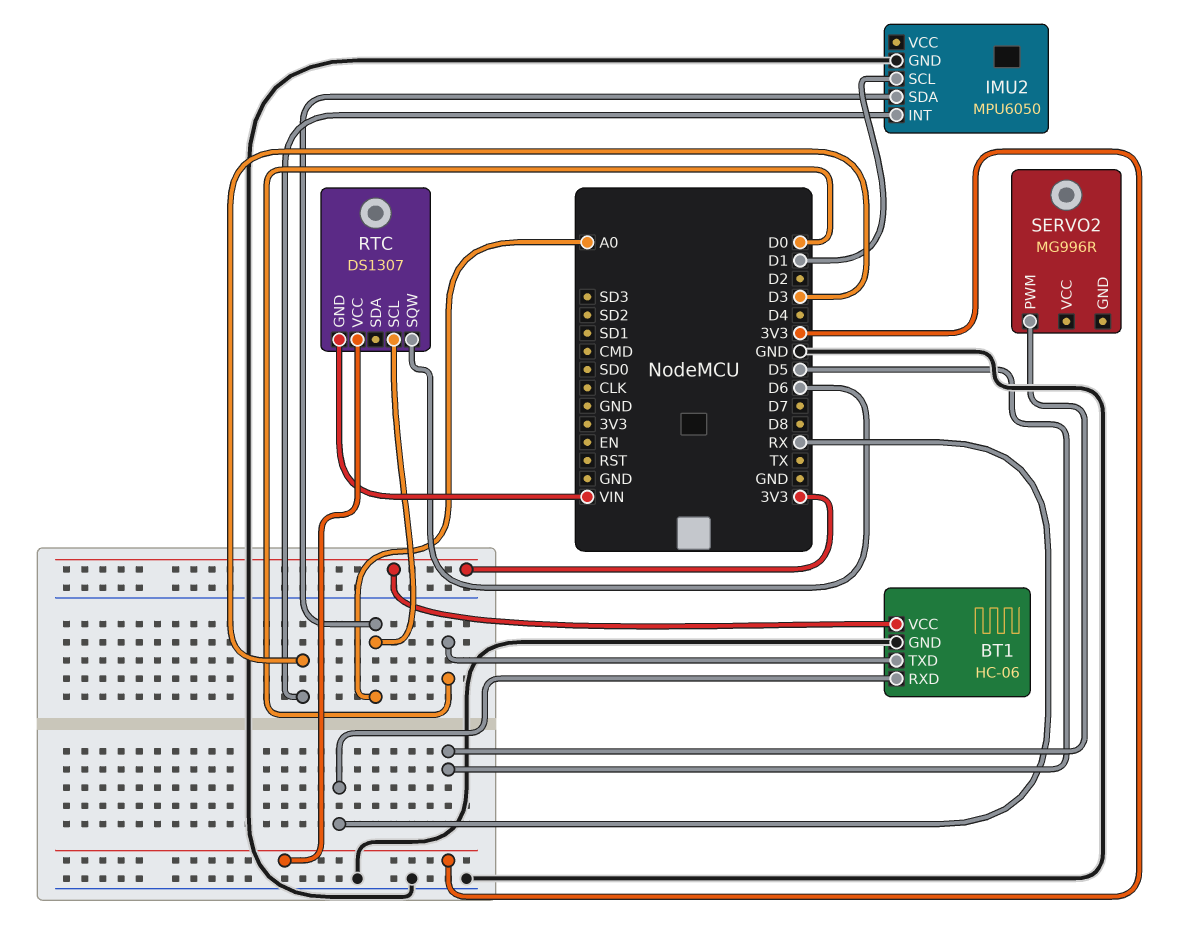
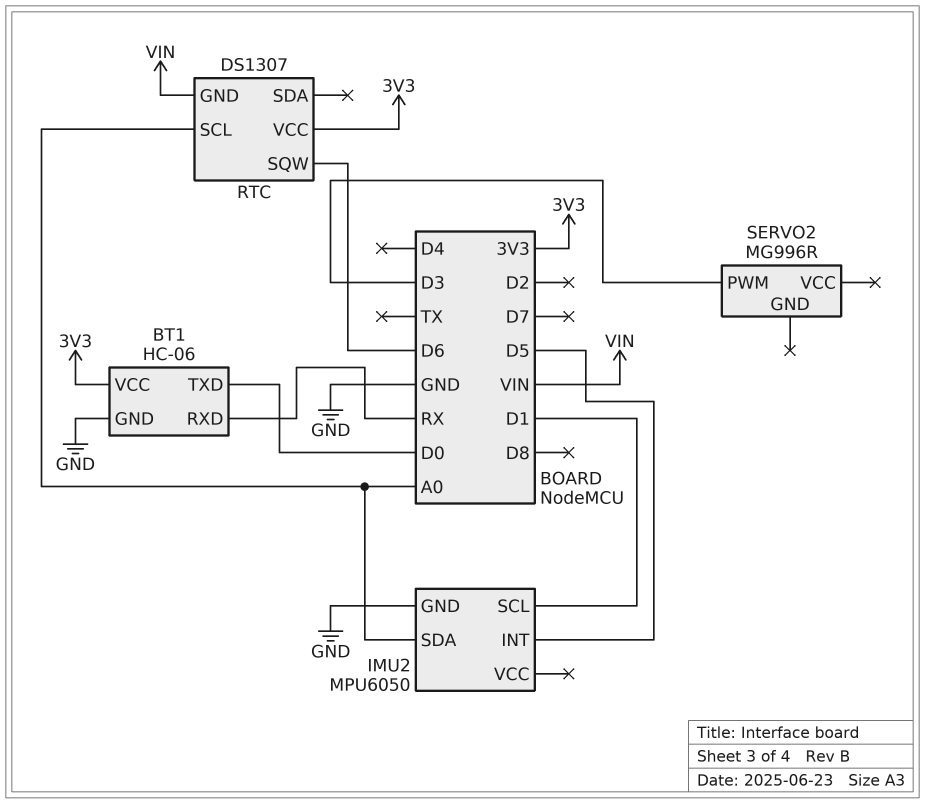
IMU2 pin INT: D3 -> D5
SERVO2 pin PWM: D5 -> D3

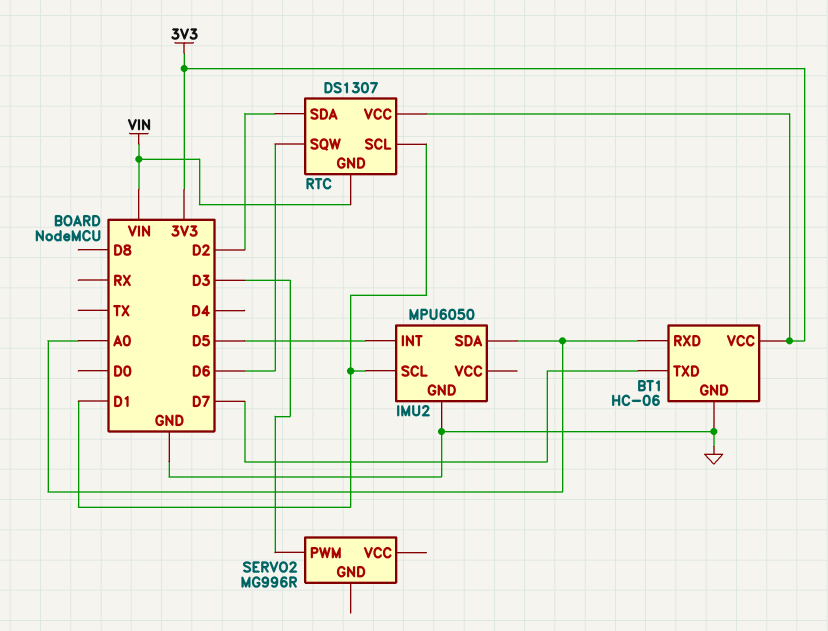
BT1 pin RXD: RX -> A0
BT1 pin TXD: D0 -> D7
RTC pin SCL: A0 -> D1
RTC pin SDA: none -> D2

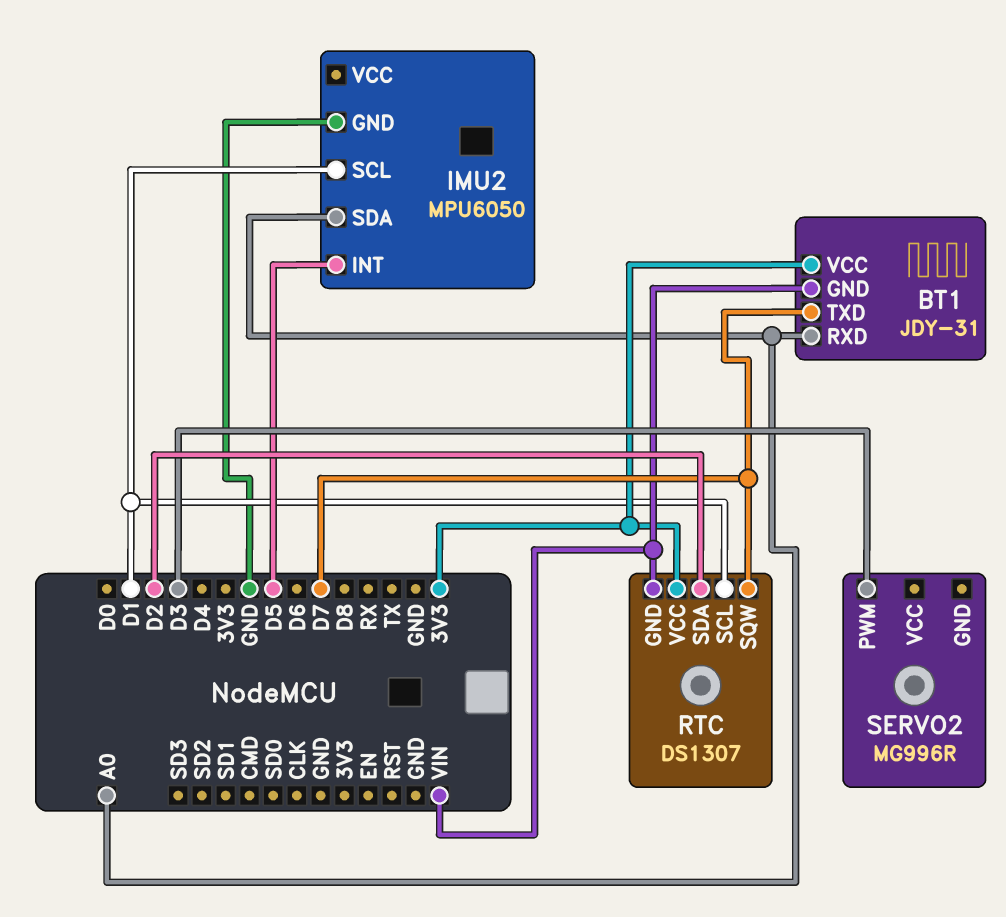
BT1: HC-06 -> JDY-31
BT1 pin GND: GND -> VIN
RTC pin SQW: D6 -> D7

